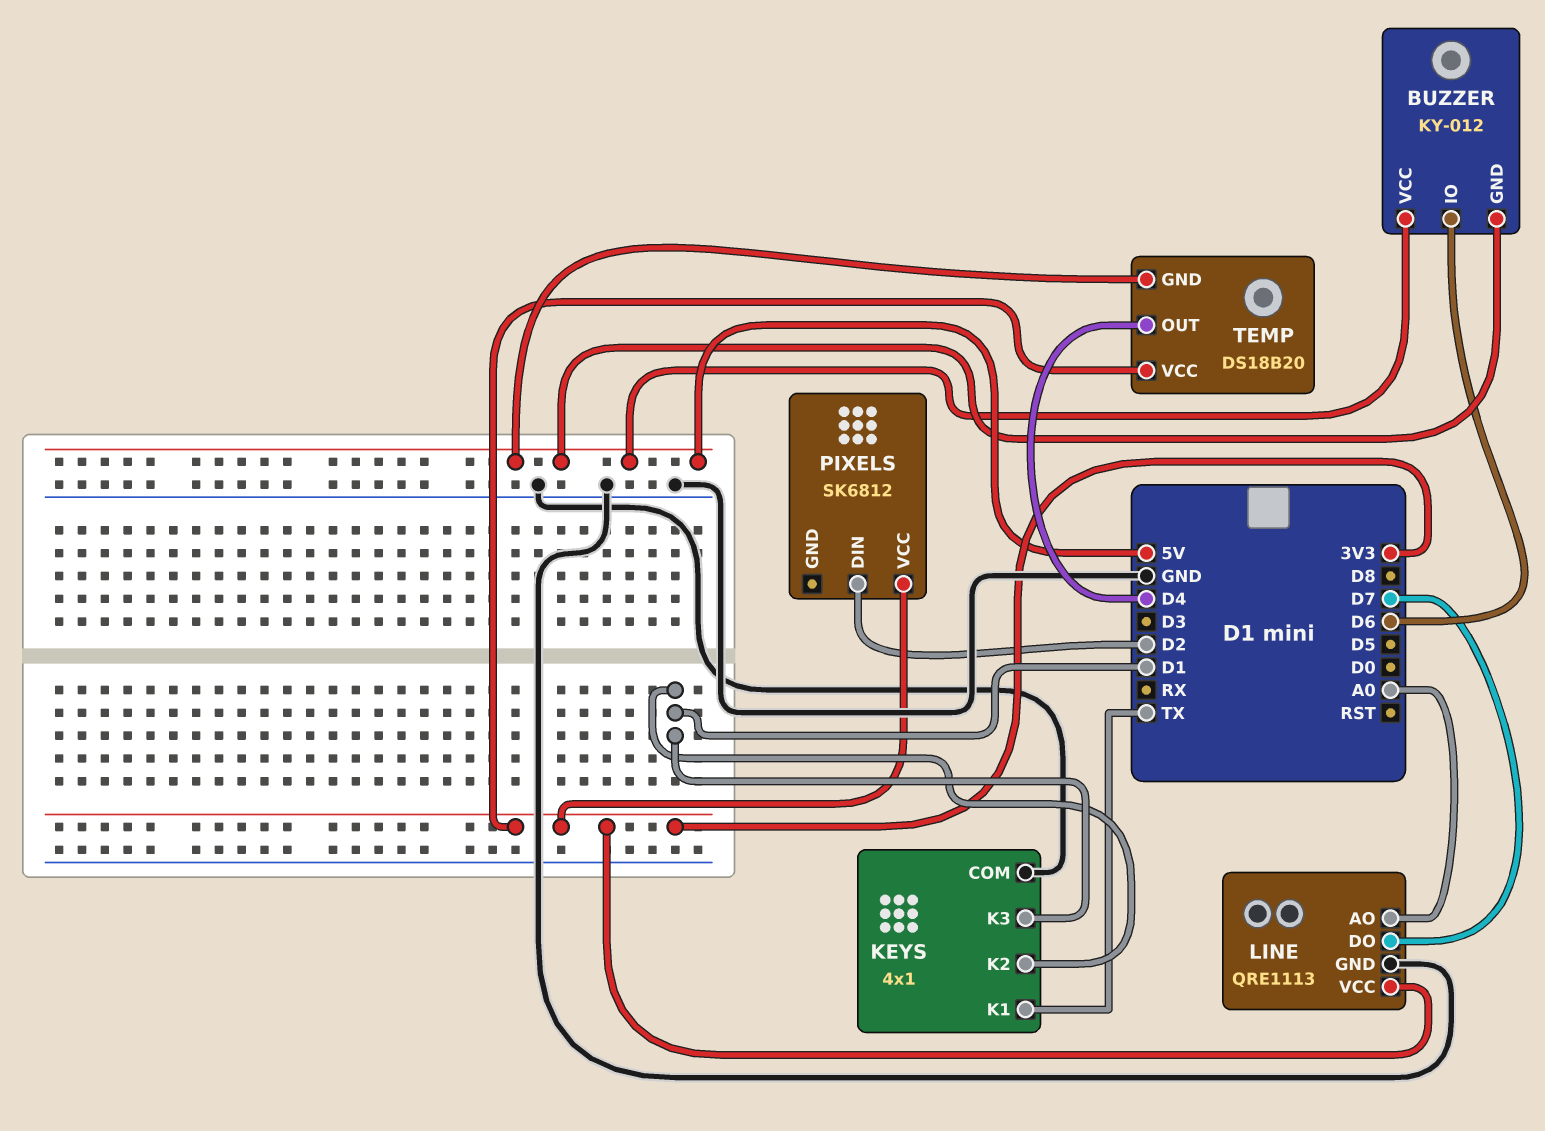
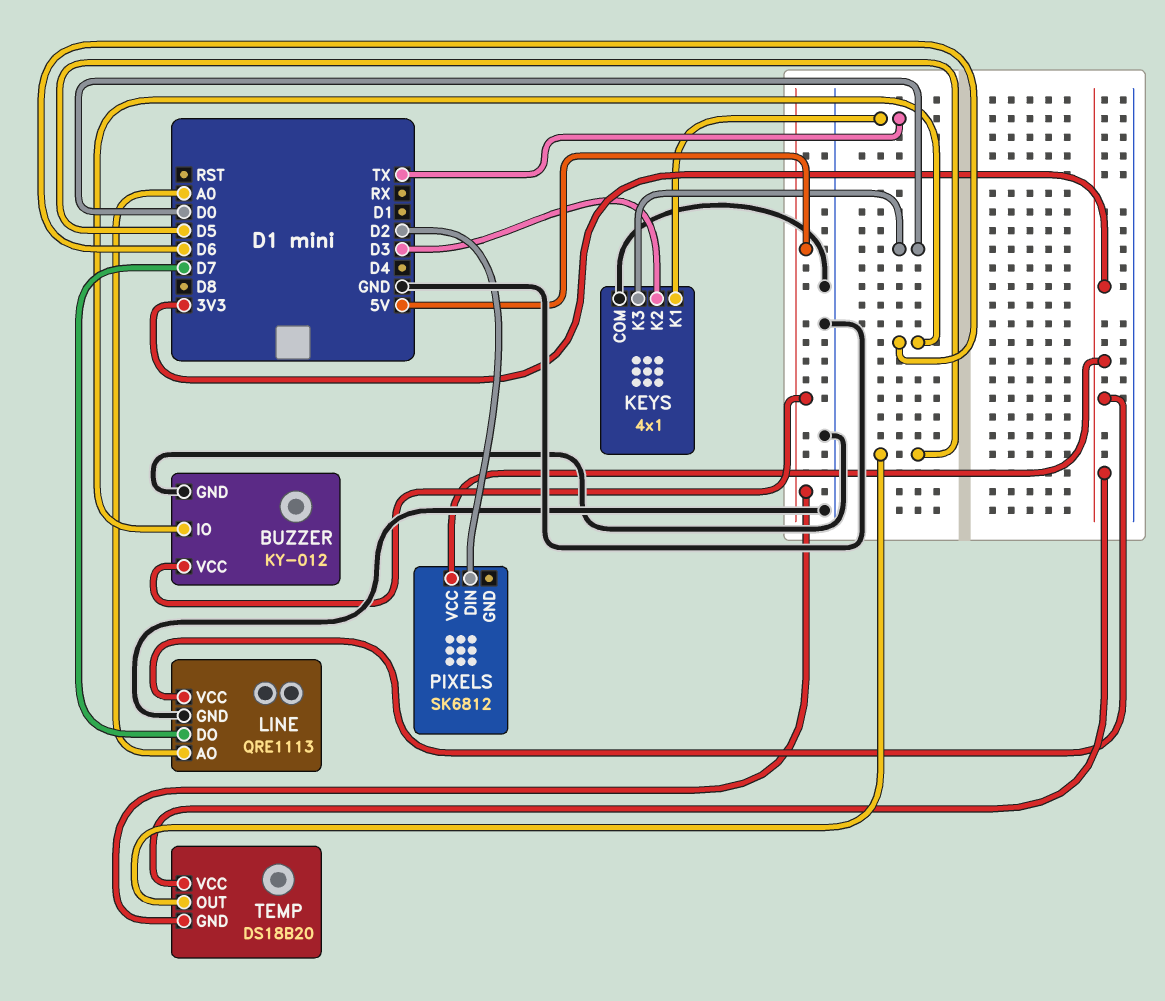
BUZZER pin GND: 5V -> GND
KEYS pin K2: D1 -> D3
KEYS pin K3: D1 -> D0
TEMP pin OUT: D4 -> D5

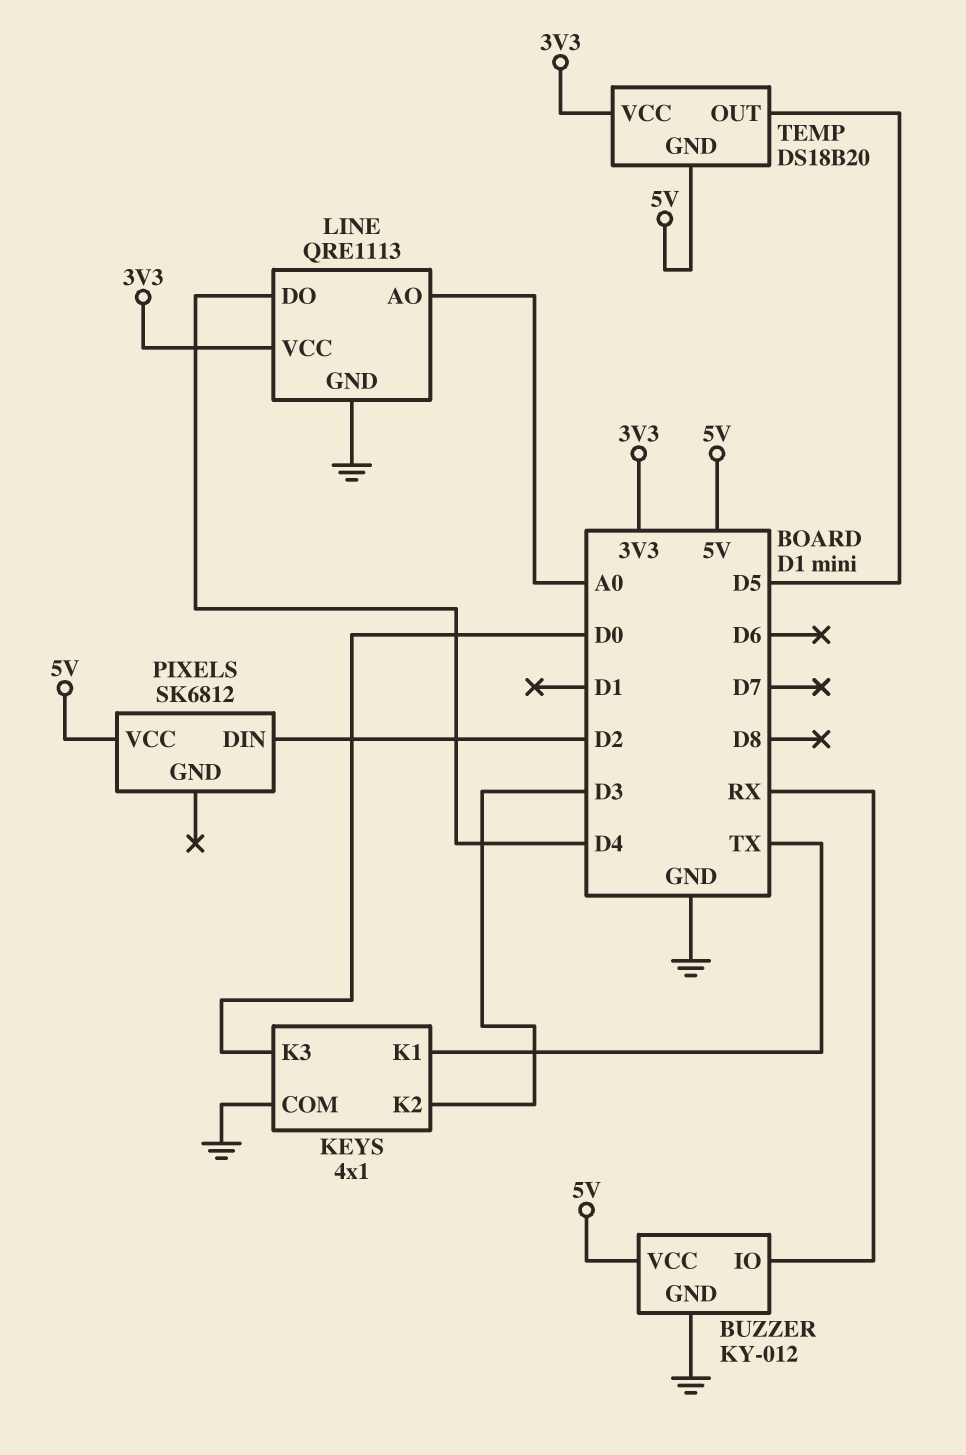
BUZZER pin IO: D6 -> RX
LINE pin DO: D7 -> D4
PIXELS pin VCC: 3V3 -> 5V

